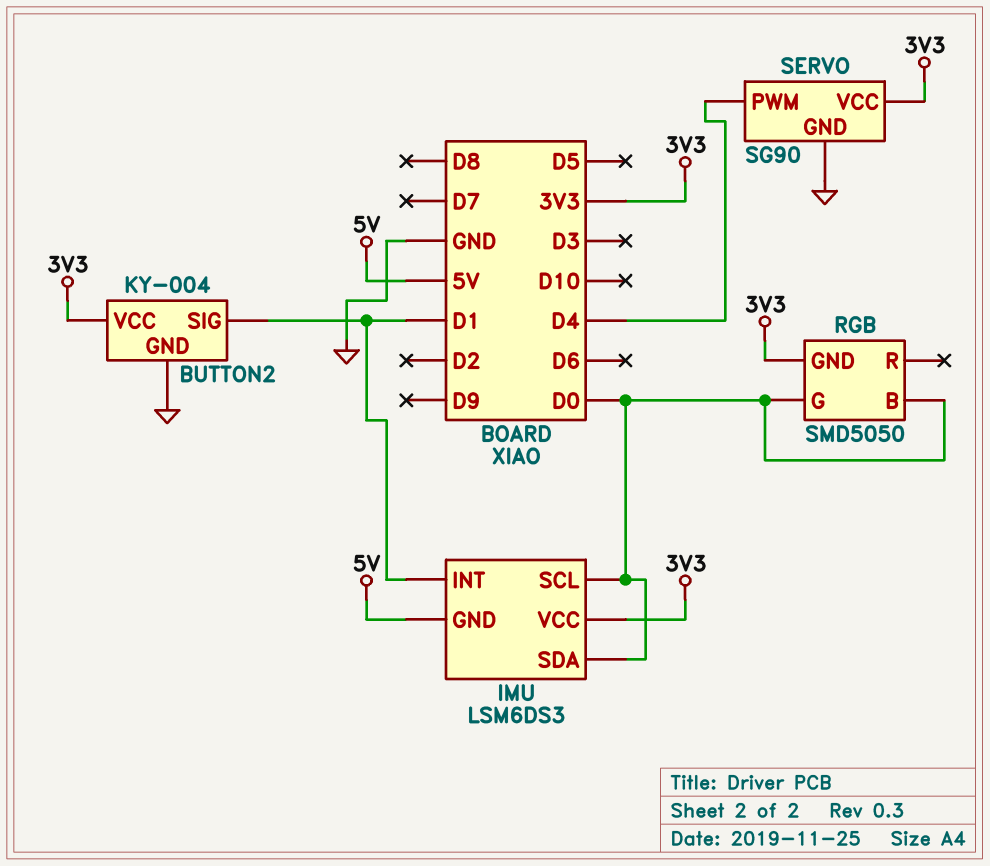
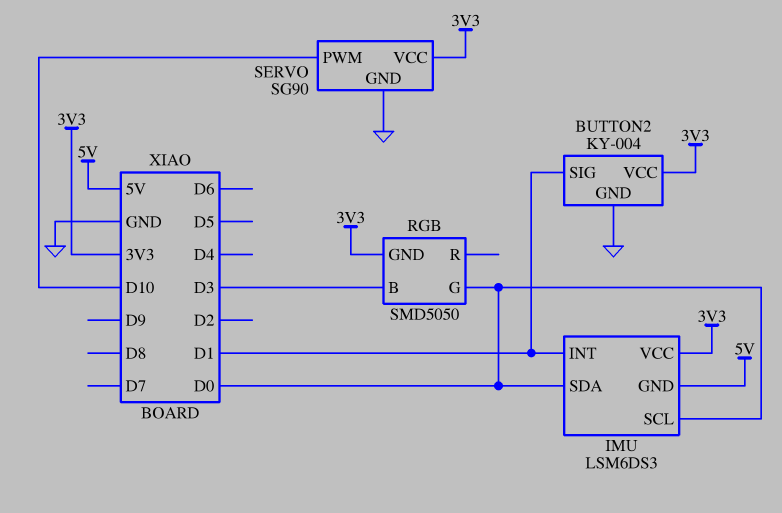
RGB pin B: D0 -> D3
SERVO pin PWM: D4 -> D10

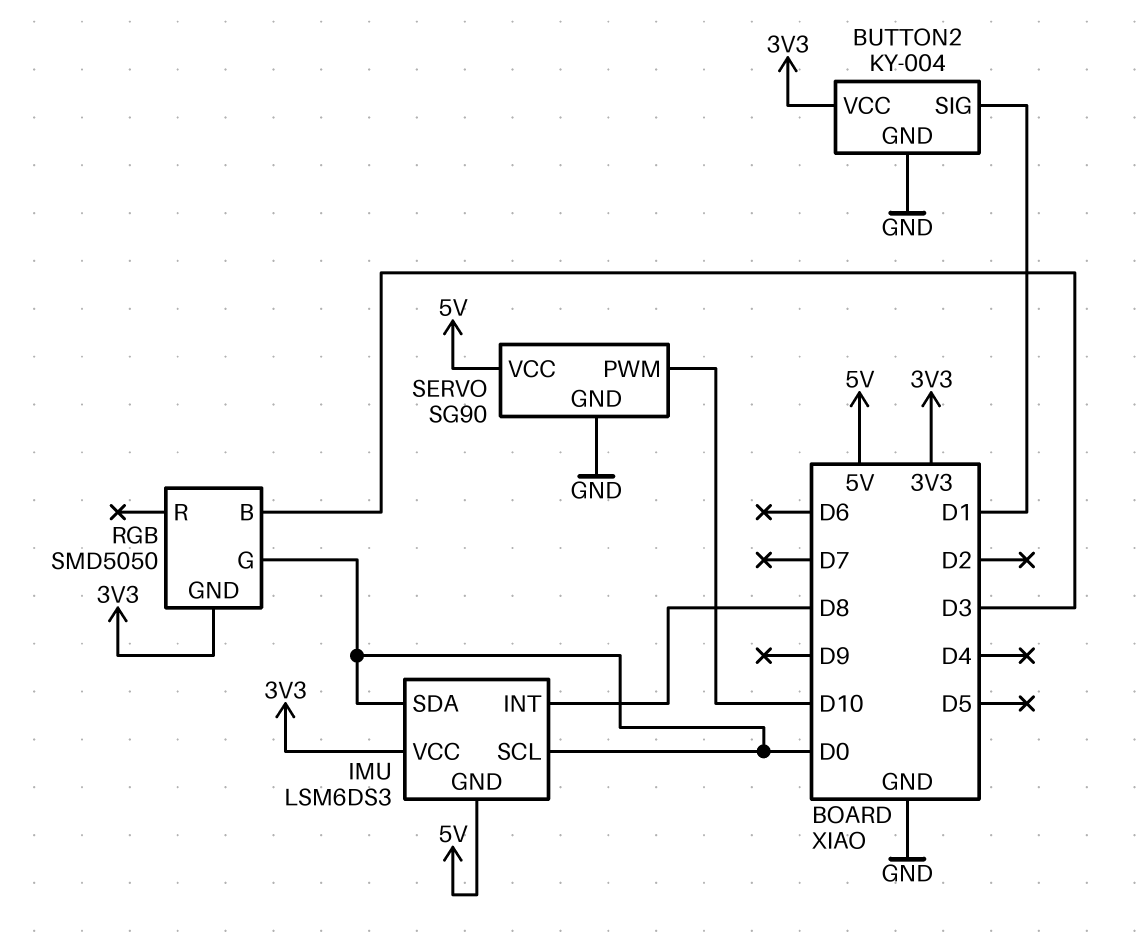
IMU pin INT: D1 -> D8
SERVO pin VCC: 3V3 -> 5V

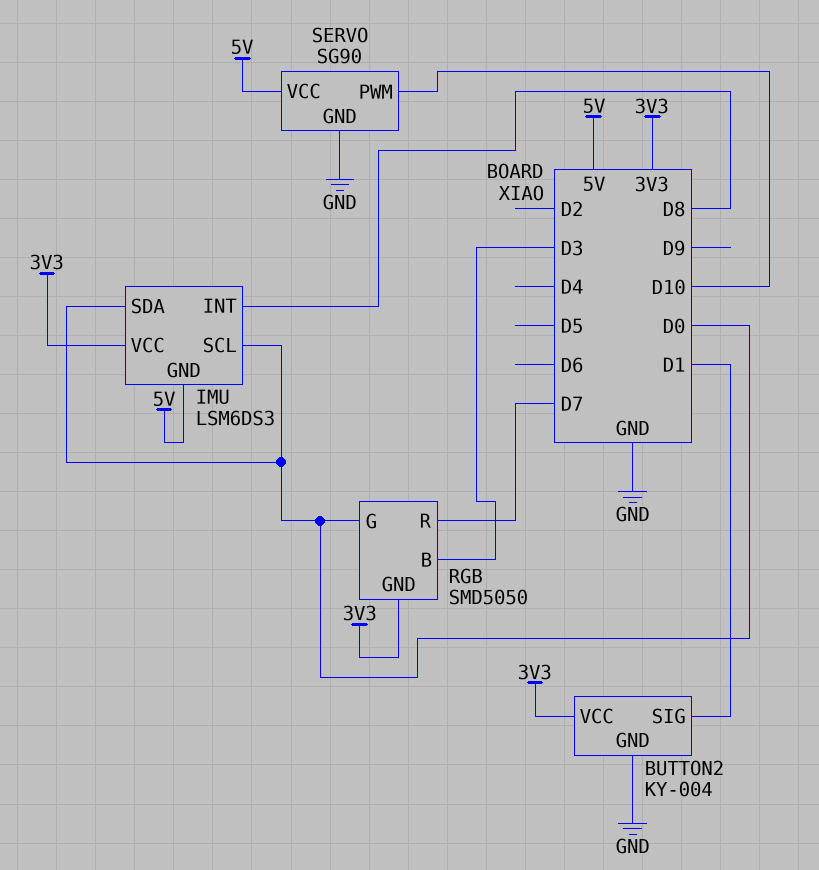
RGB pin R: none -> D7

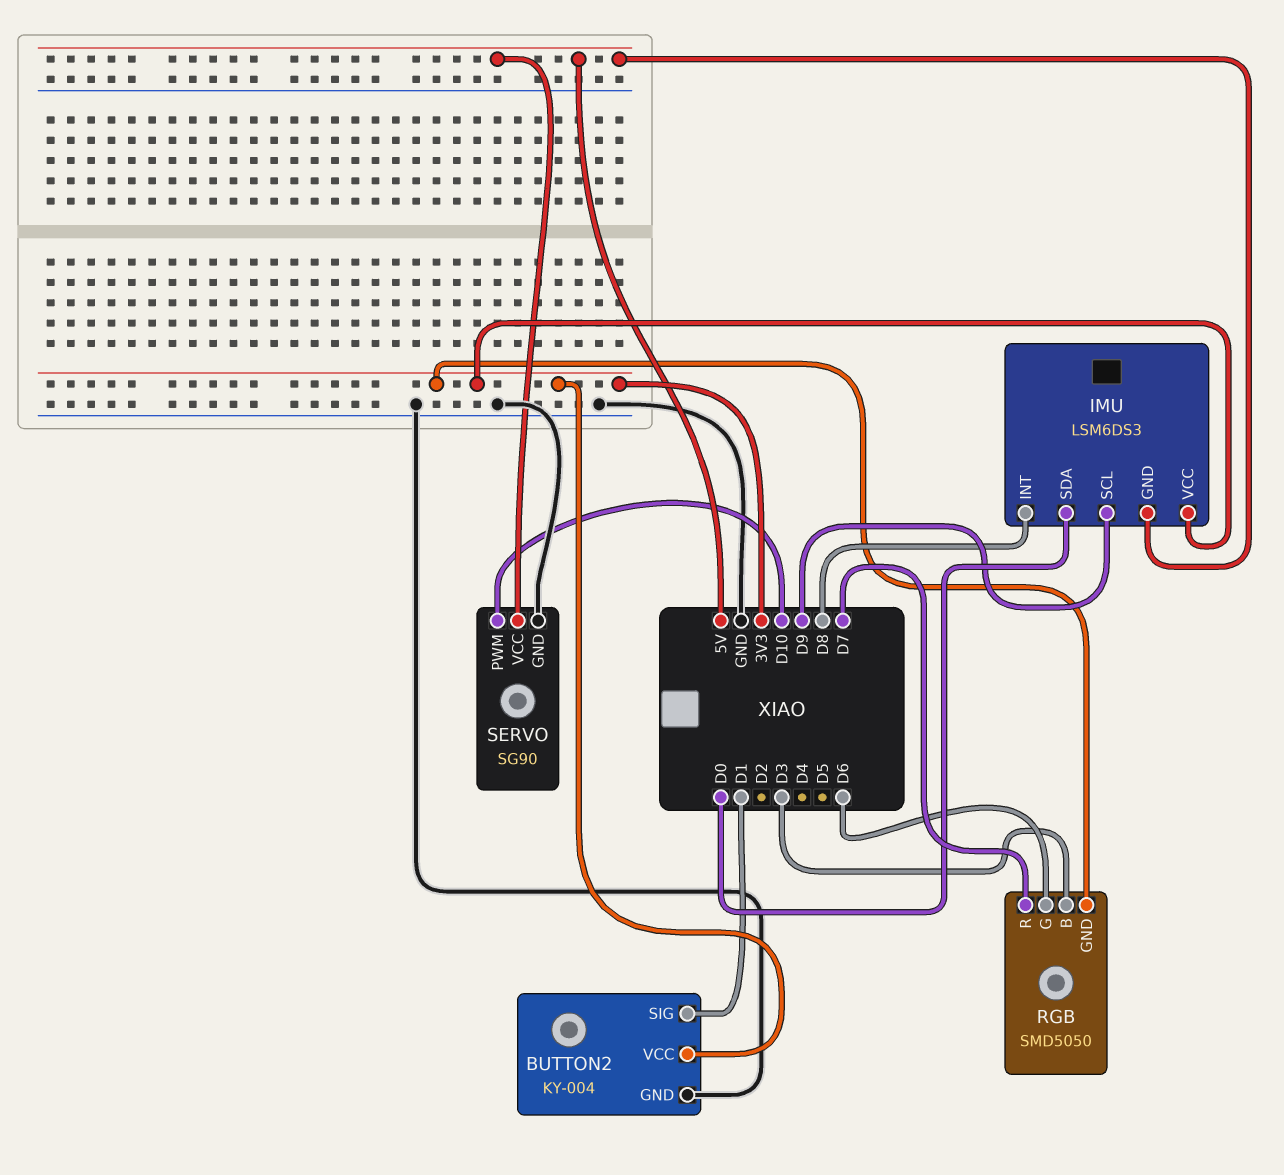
IMU pin SCL: D0 -> D9
RGB pin G: D0 -> D6

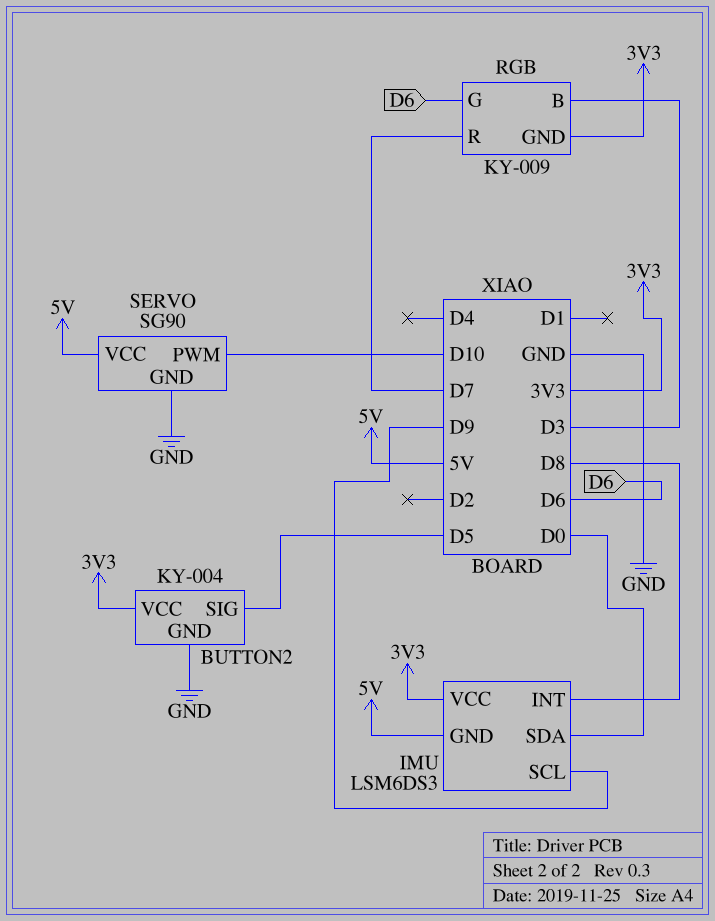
BUTTON2 pin SIG: D1 -> D5
RGB: SMD5050 -> KY-009

